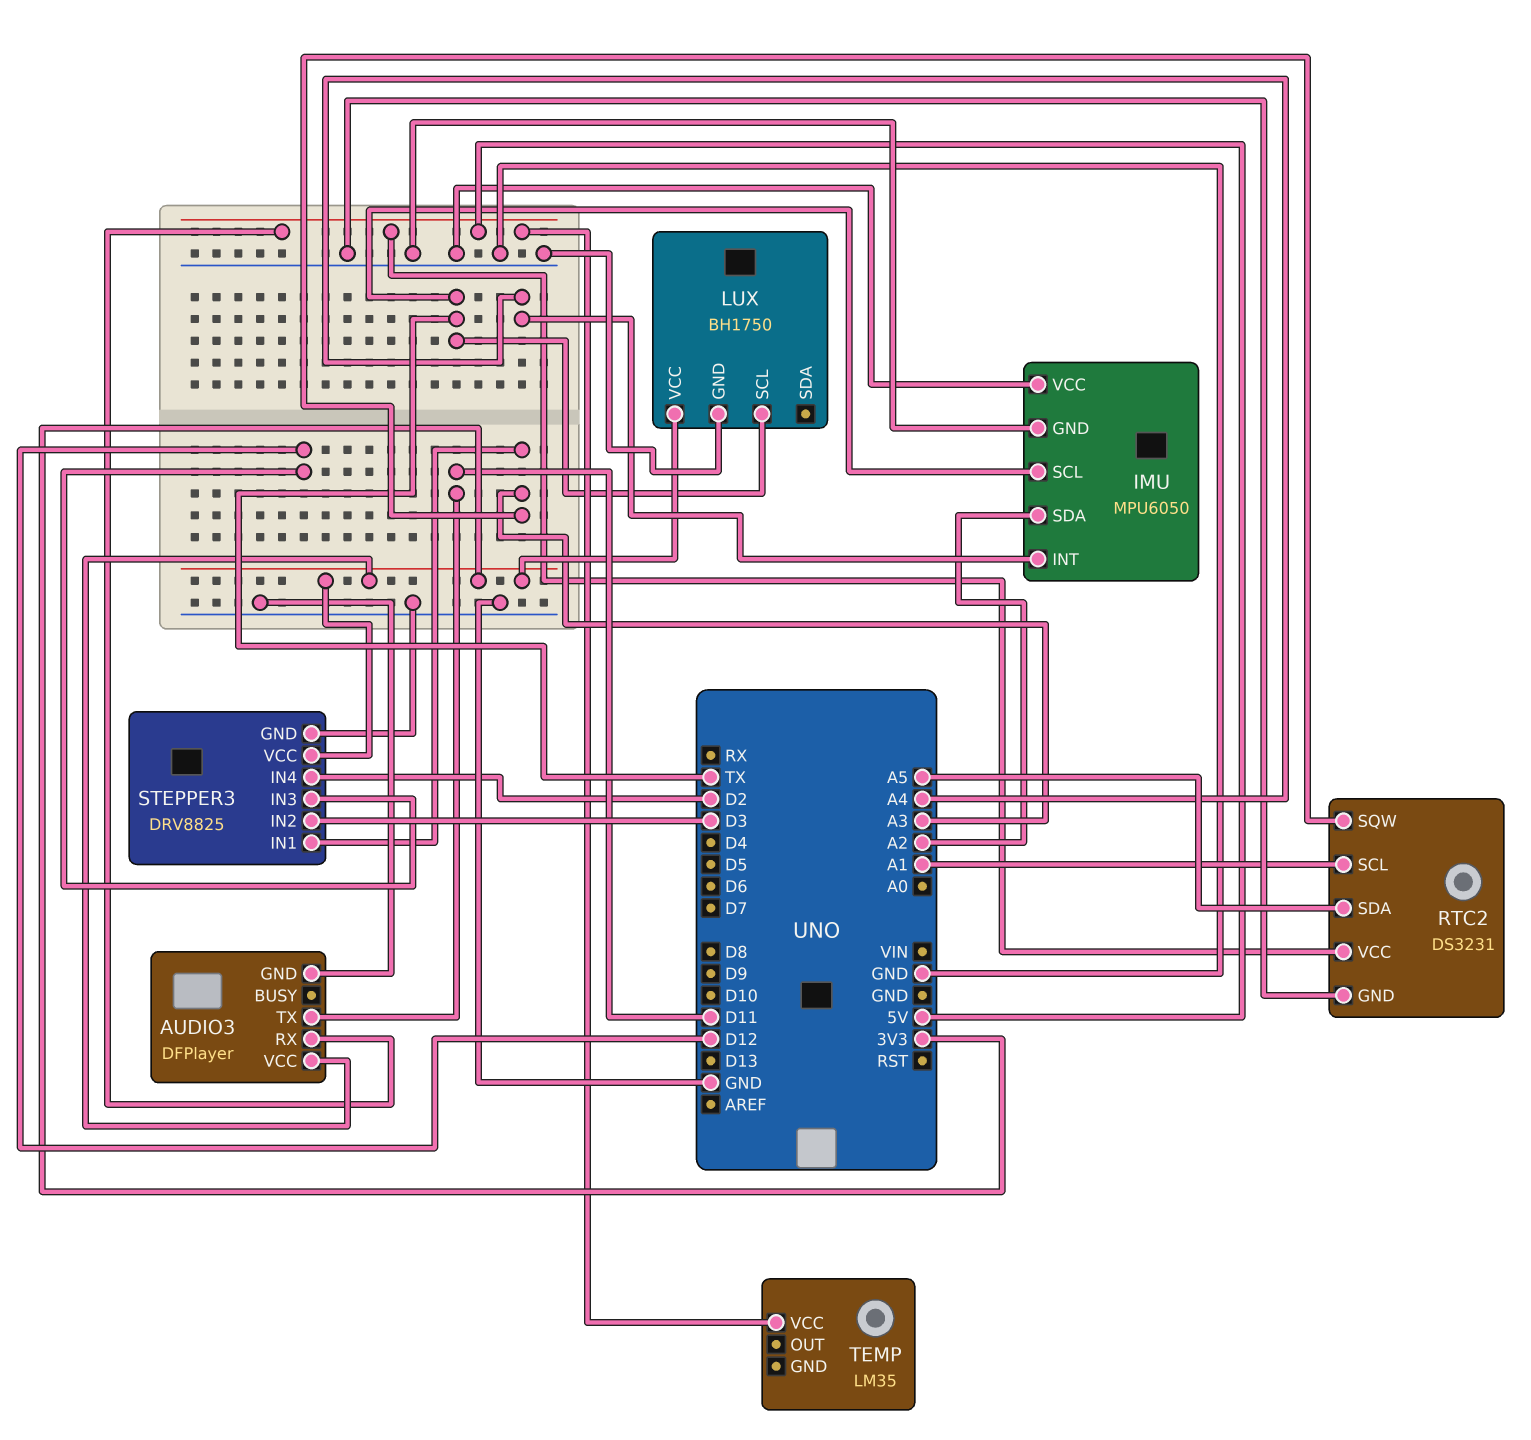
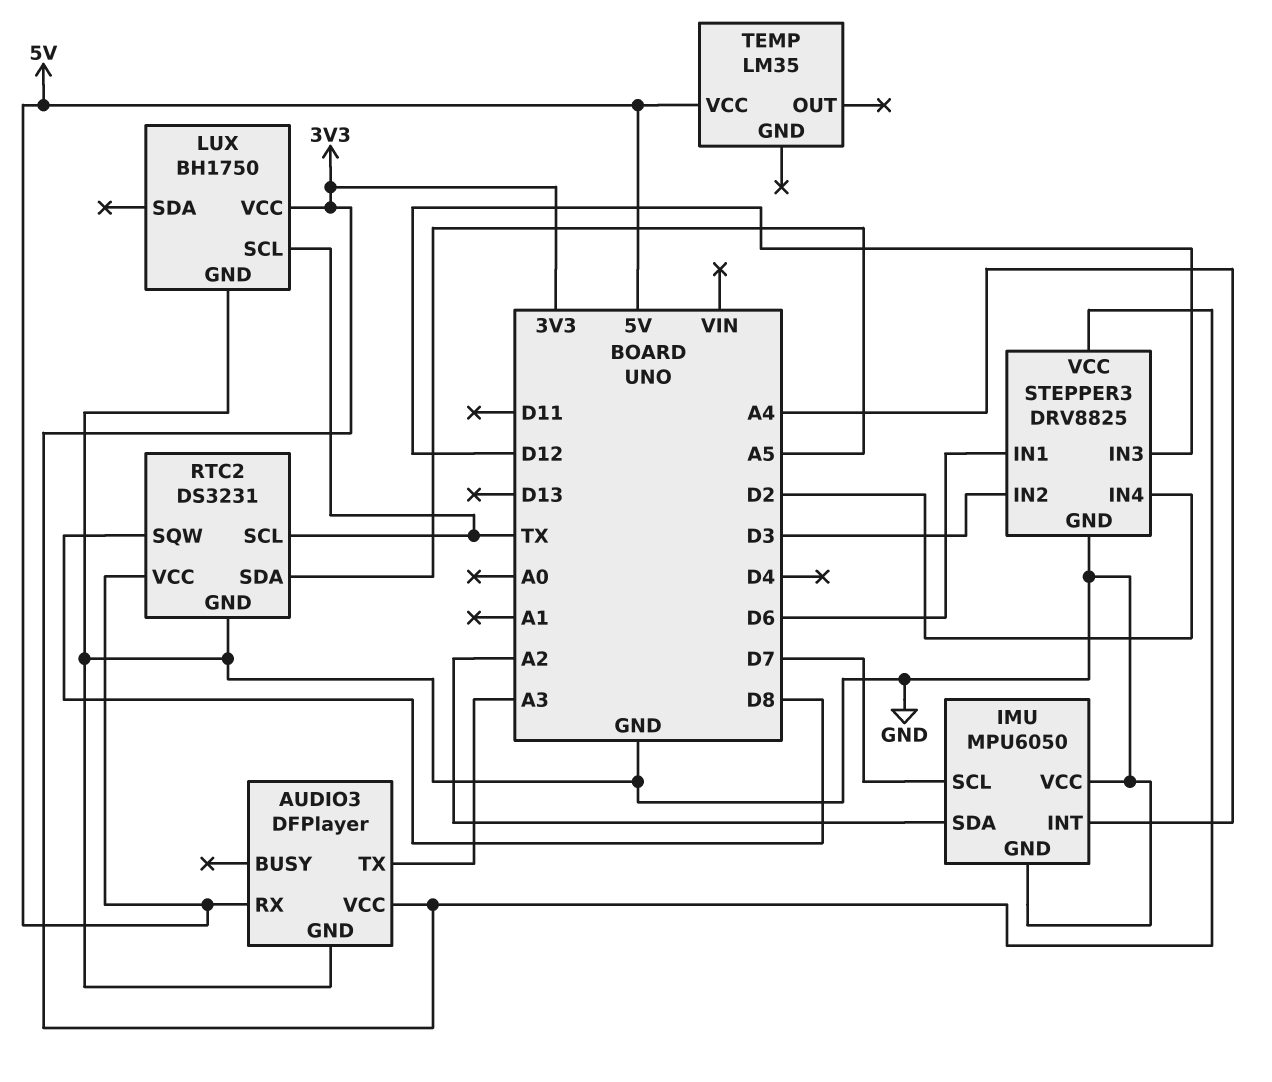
AUDIO3 pin TX: D11 -> A3
IMU pin SCL: TX -> D7
RTC2 pin SCL: A1 -> TX
RTC2 pin SQW: A3 -> D8
STEPPER3 pin IN1: A3 -> D6

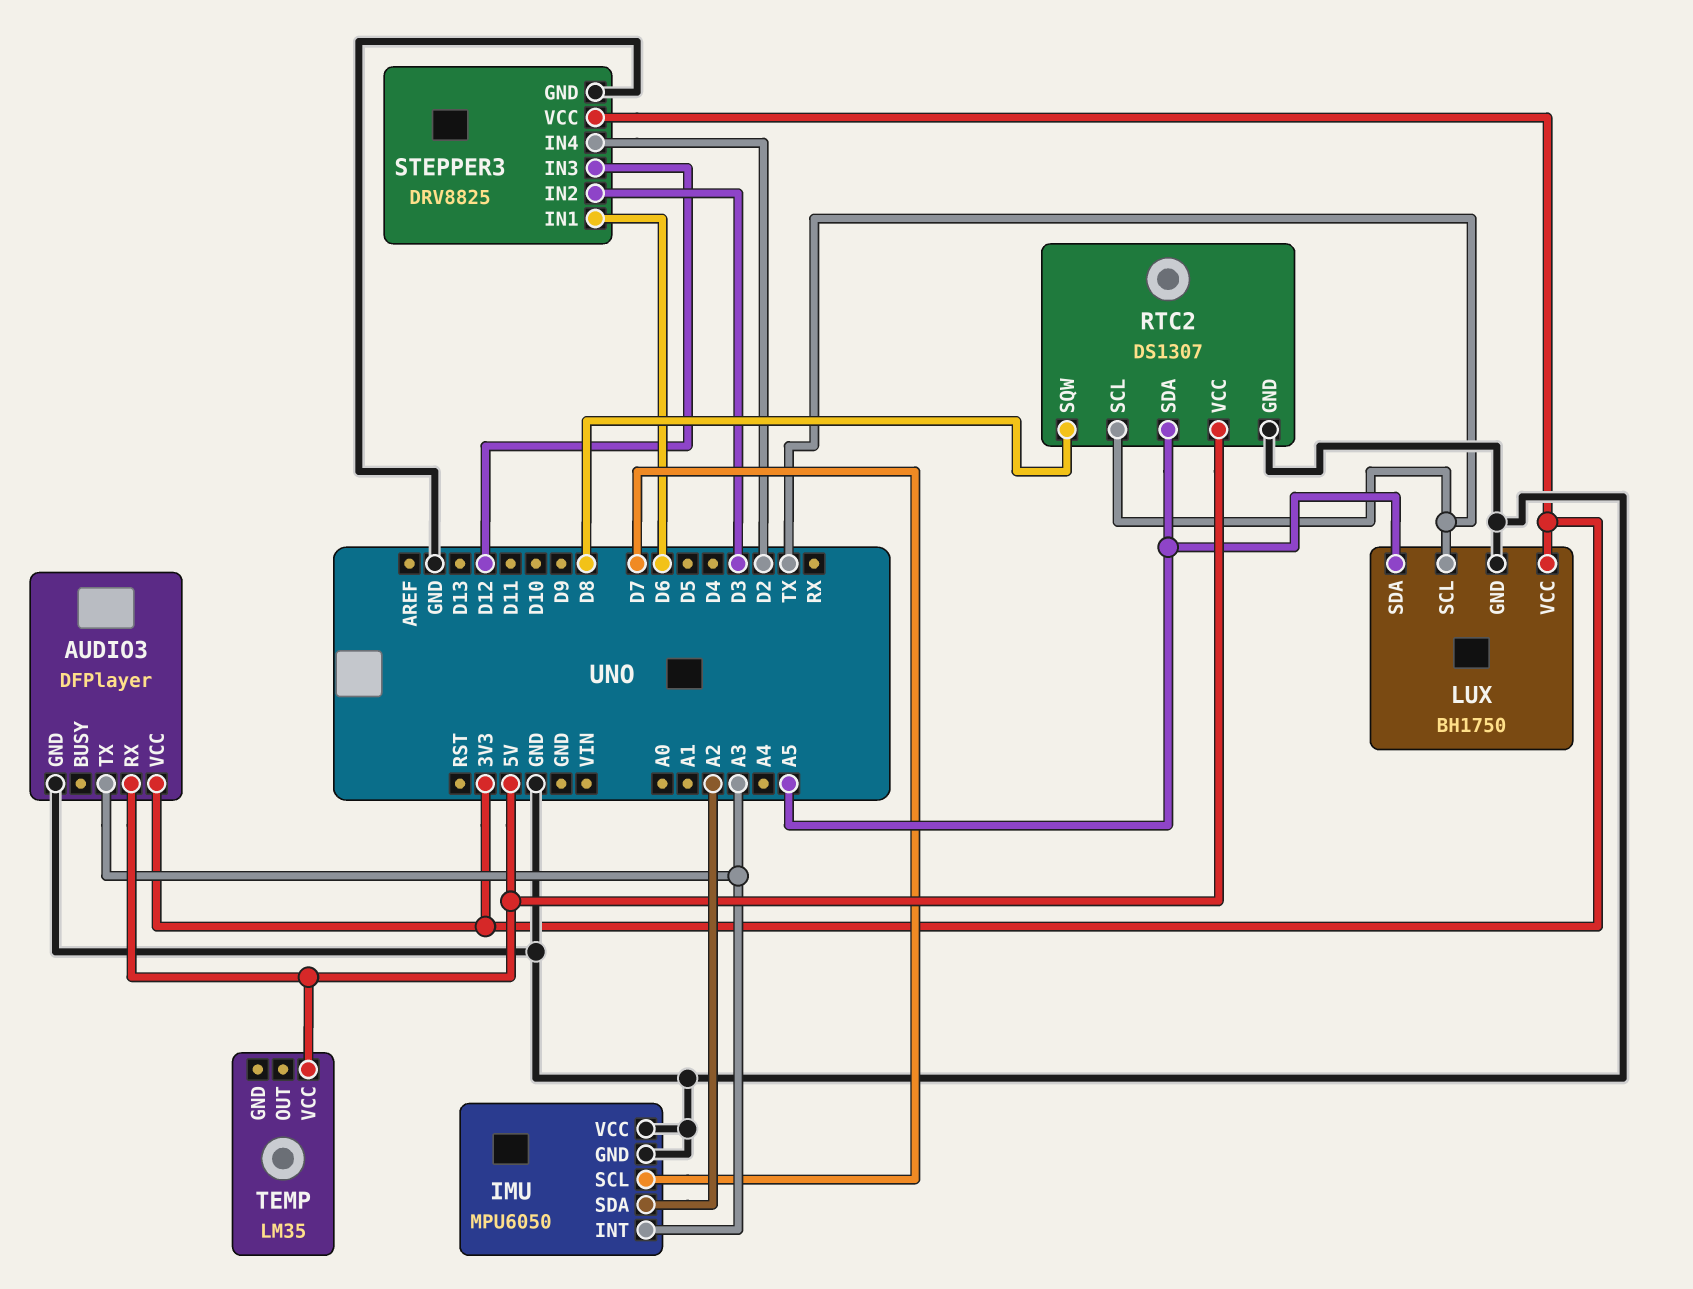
IMU pin INT: A4 -> A3
LUX pin SDA: none -> A5
RTC2: DS3231 -> DS1307

